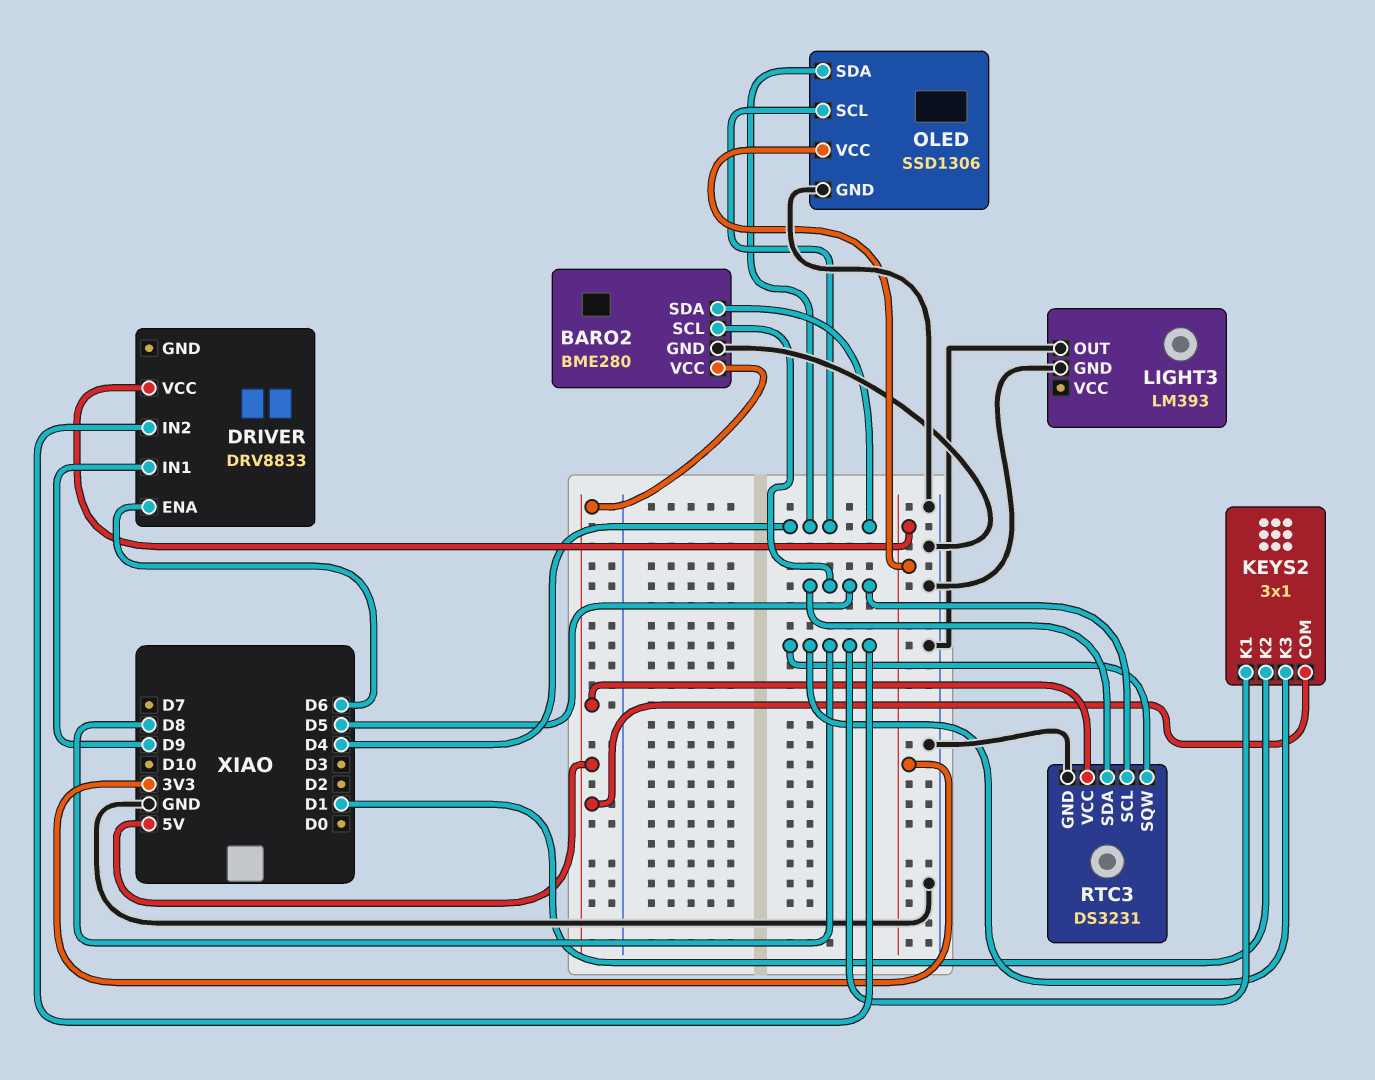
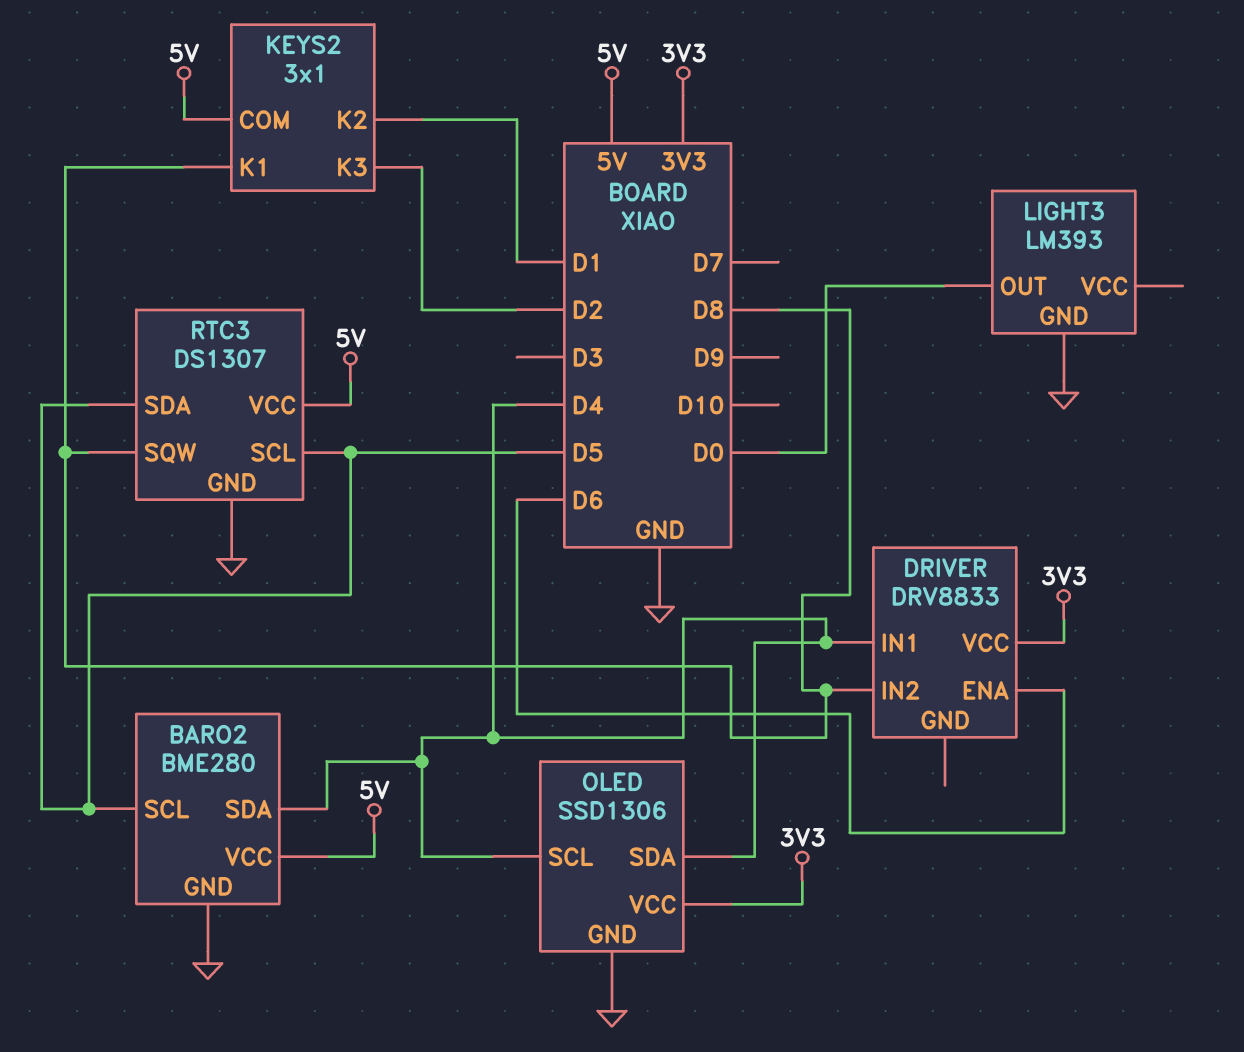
DRIVER pin IN1: D9 -> D4
KEYS2 pin K3: D8 -> D2
LIGHT3 pin OUT: GND -> D0
RTC3: DS3231 -> DS1307

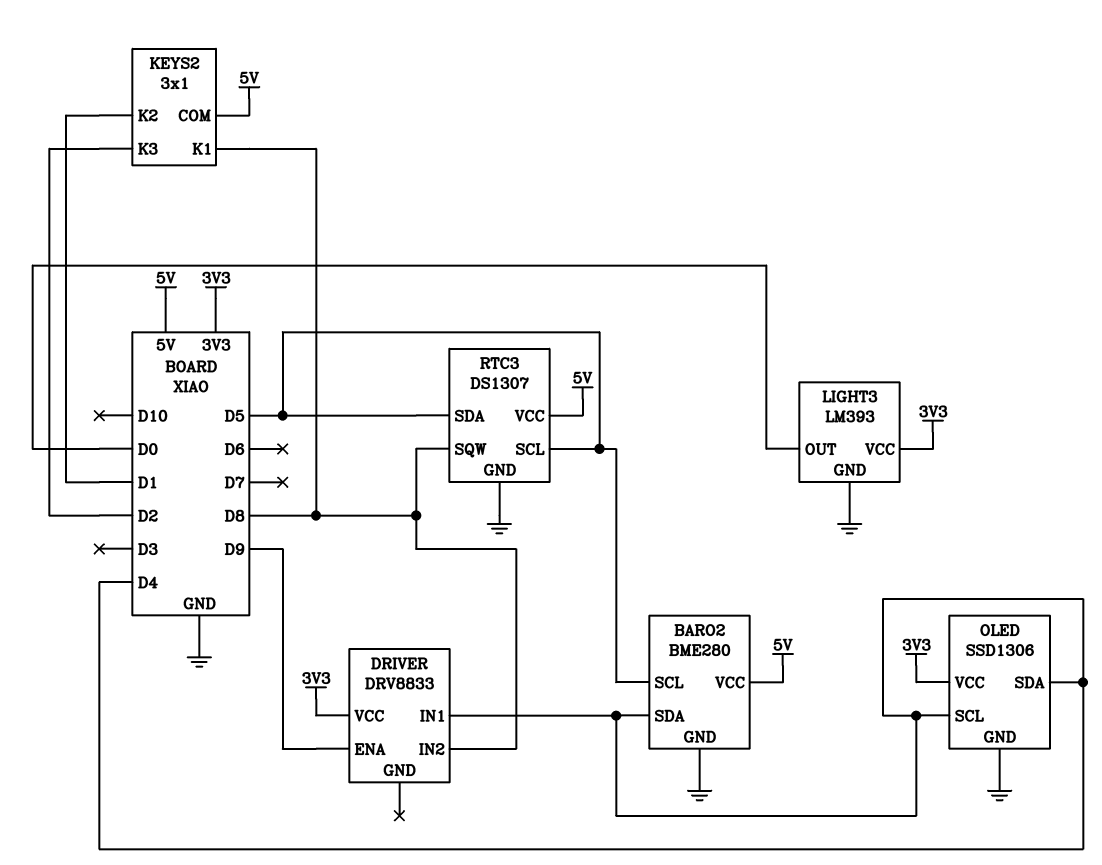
DRIVER pin ENA: D6 -> D9
LIGHT3 pin VCC: none -> 3V3

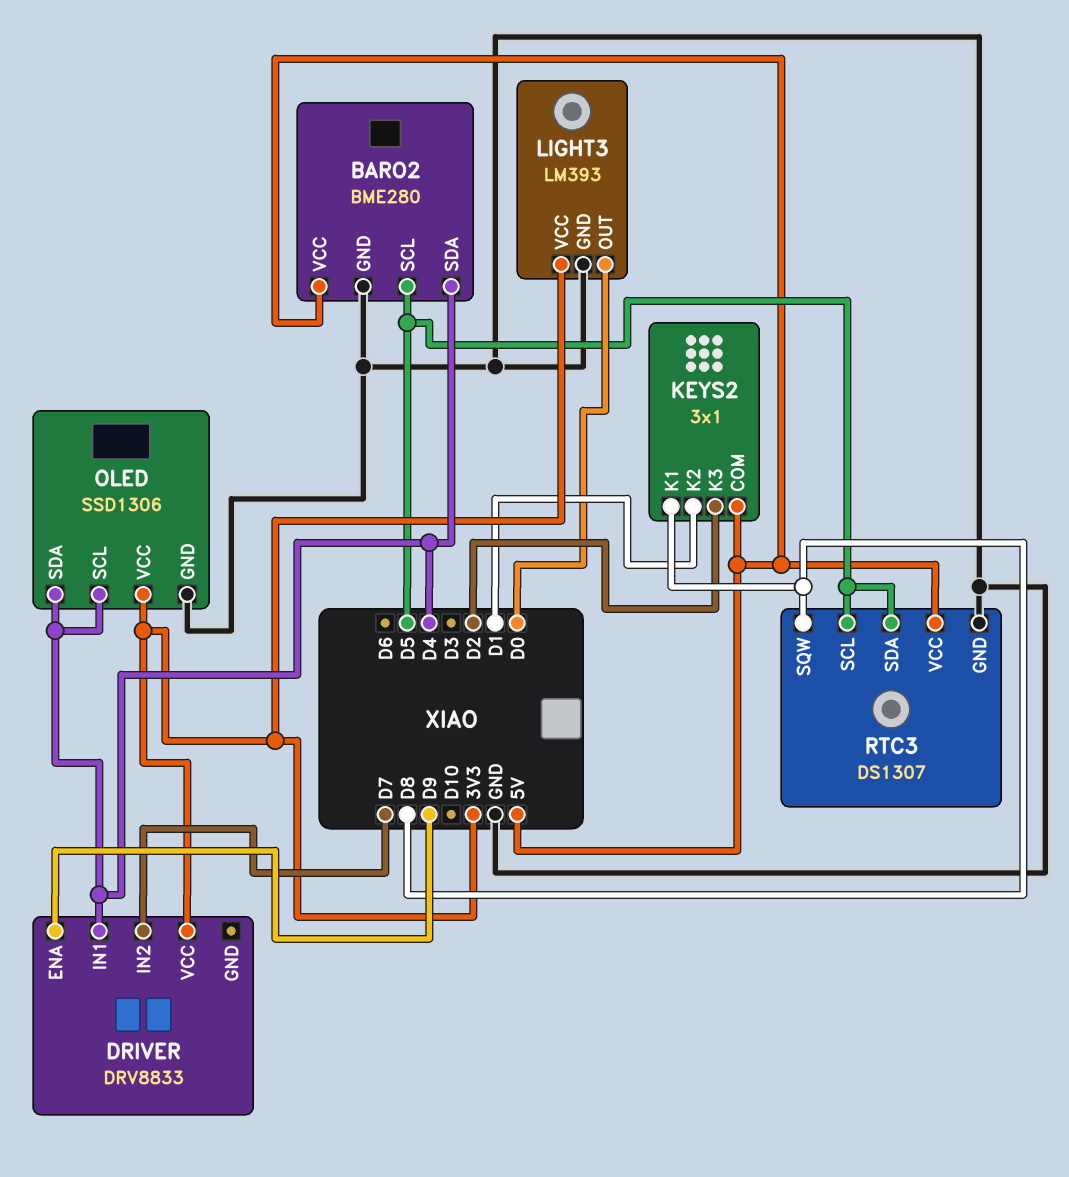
DRIVER pin IN2: D8 -> D7

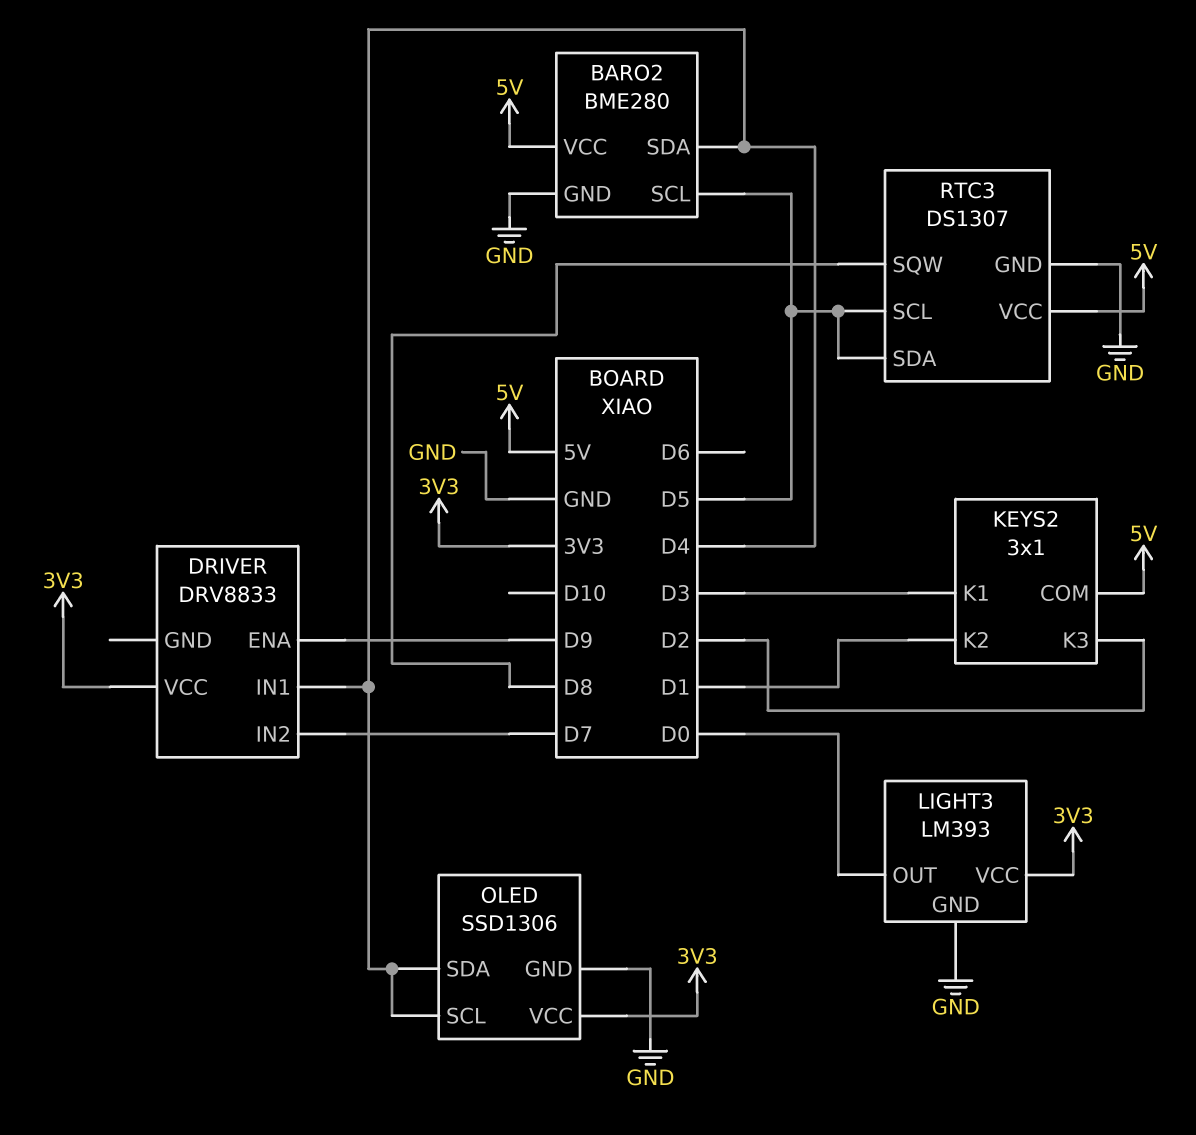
KEYS2 pin K1: D8 -> D3

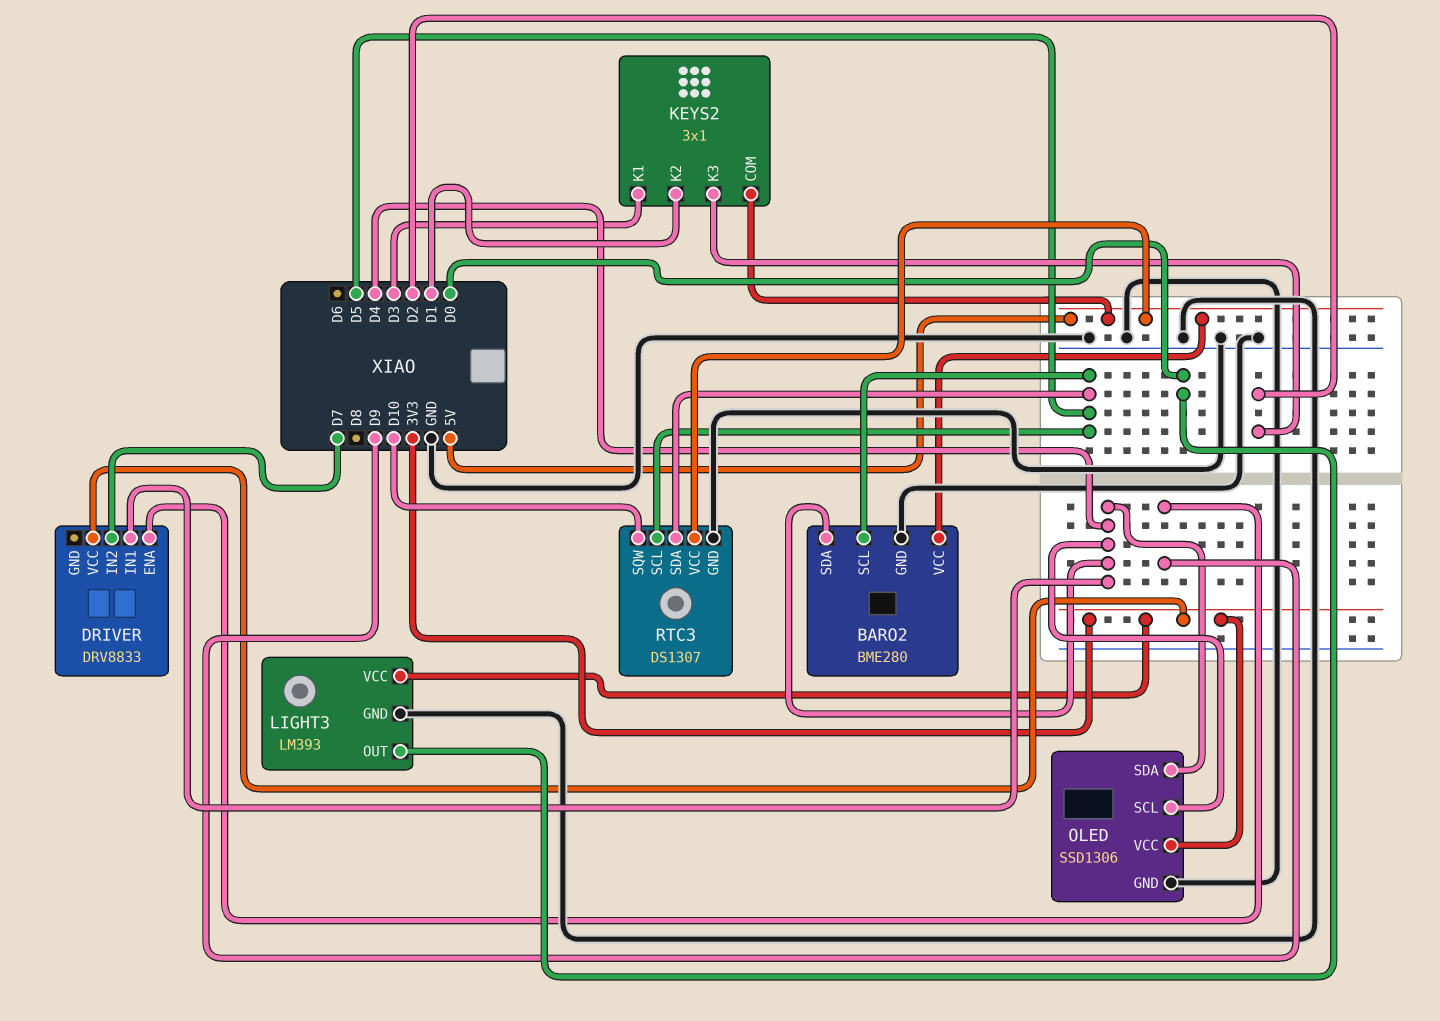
RTC3 pin SQW: D8 -> D10

